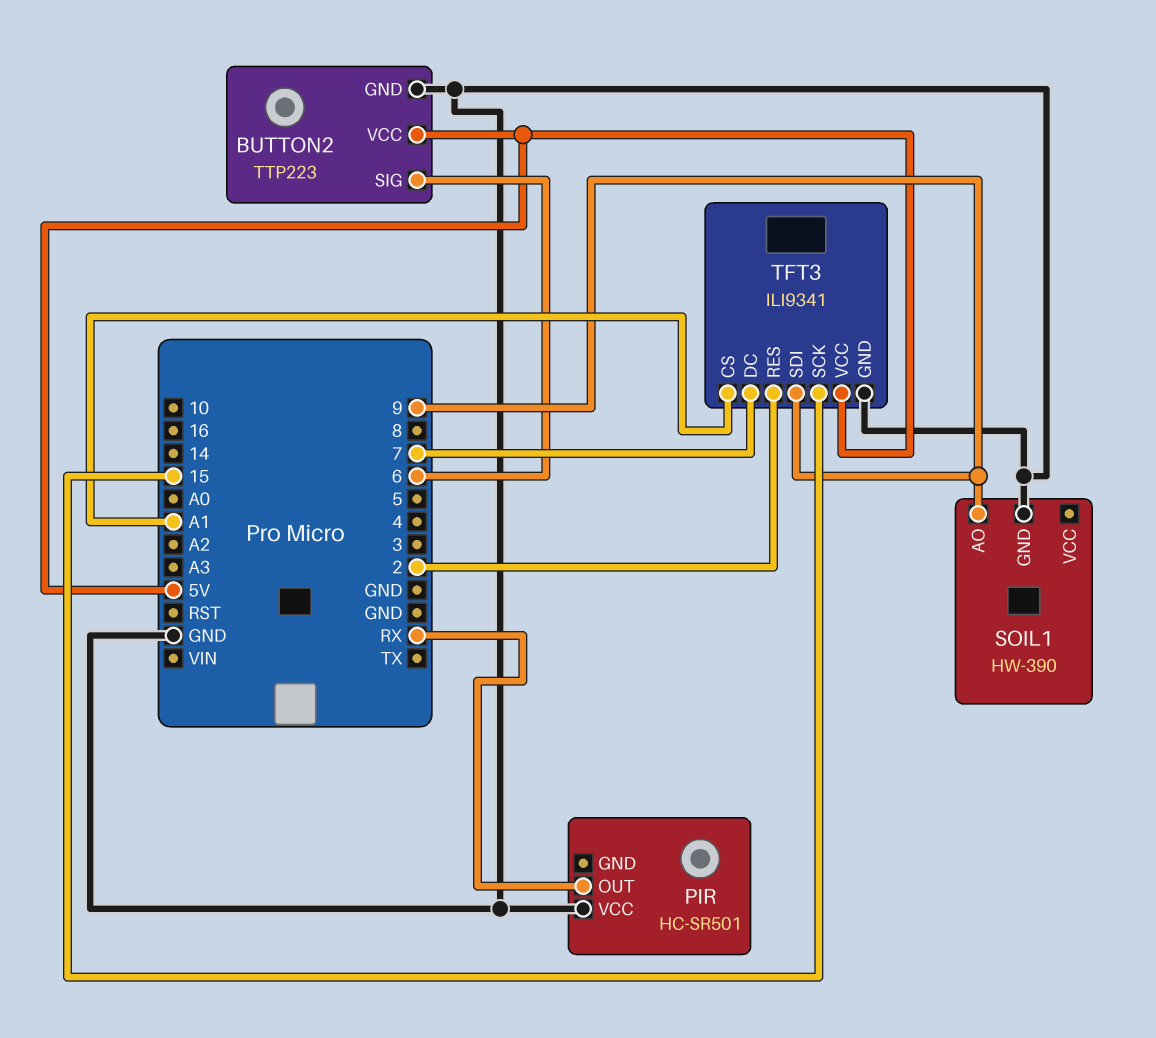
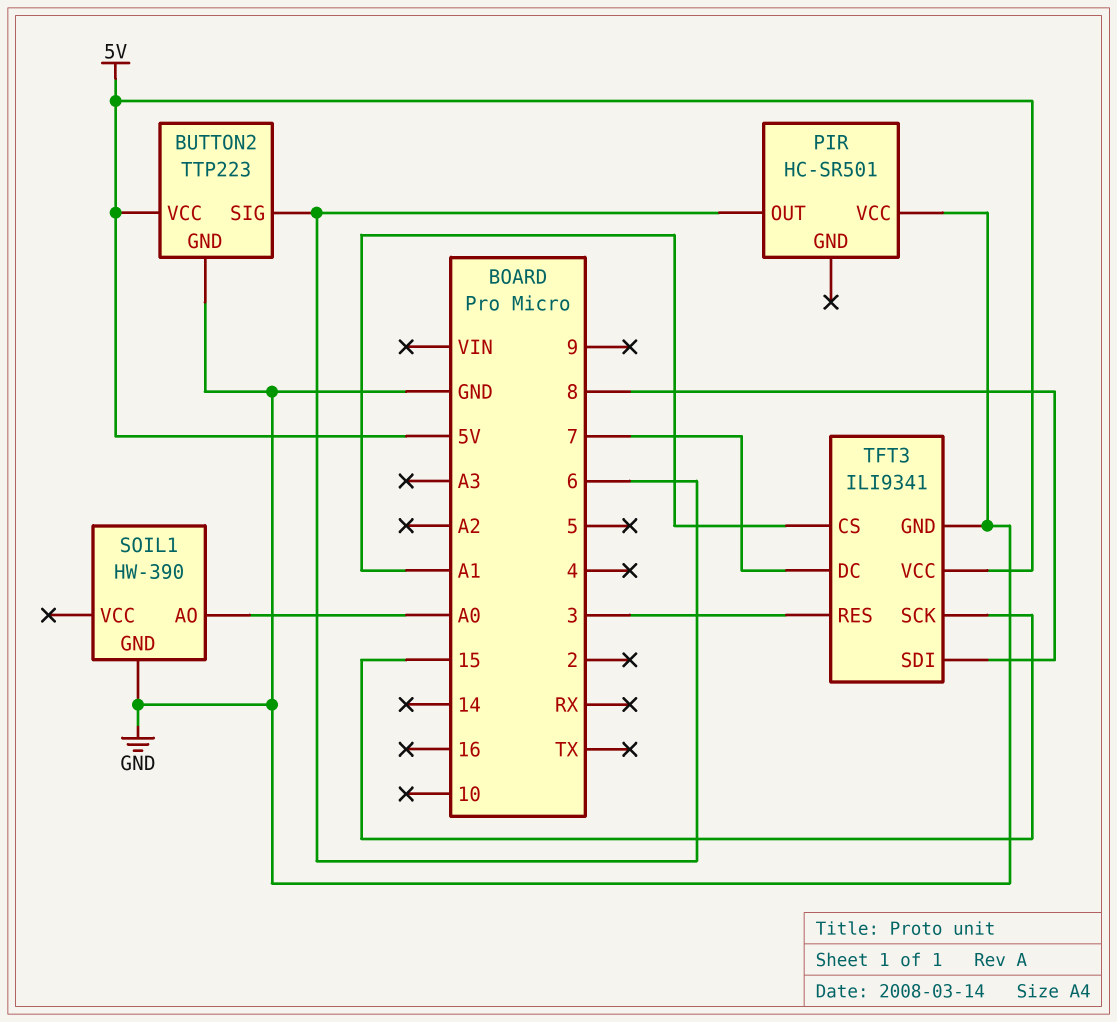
PIR pin OUT: RX -> 6
SOIL1 pin AO: 9 -> A0
TFT3 pin RES: 2 -> 3
TFT3 pin SDI: 9 -> 8

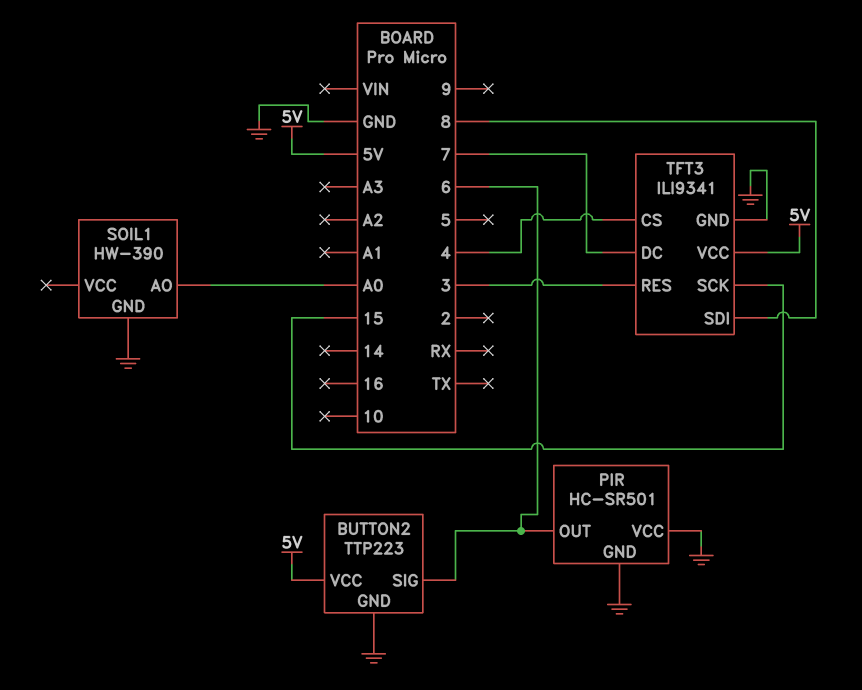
PIR pin GND: none -> GND
TFT3 pin CS: A1 -> 4

